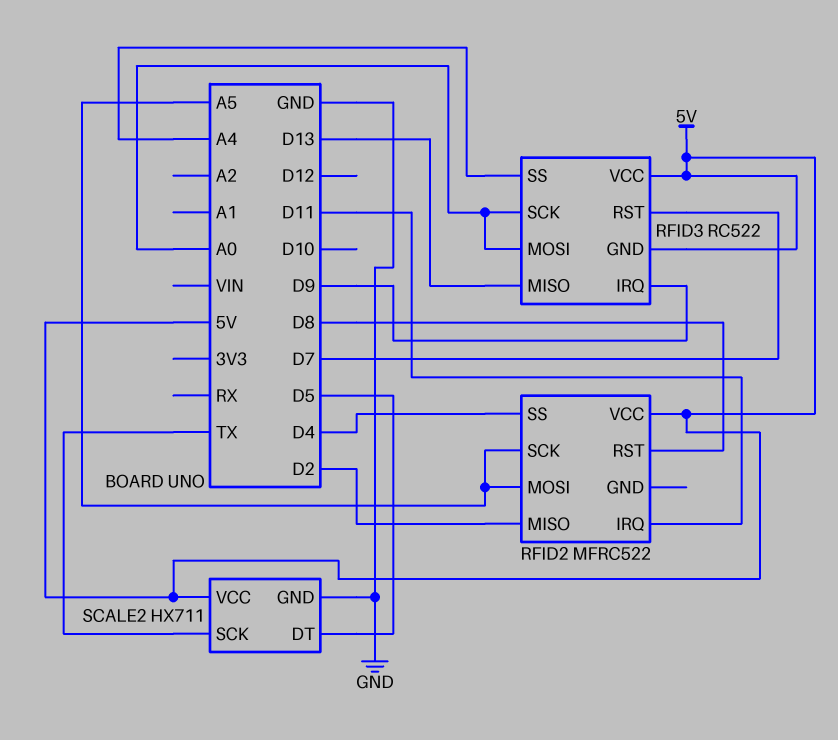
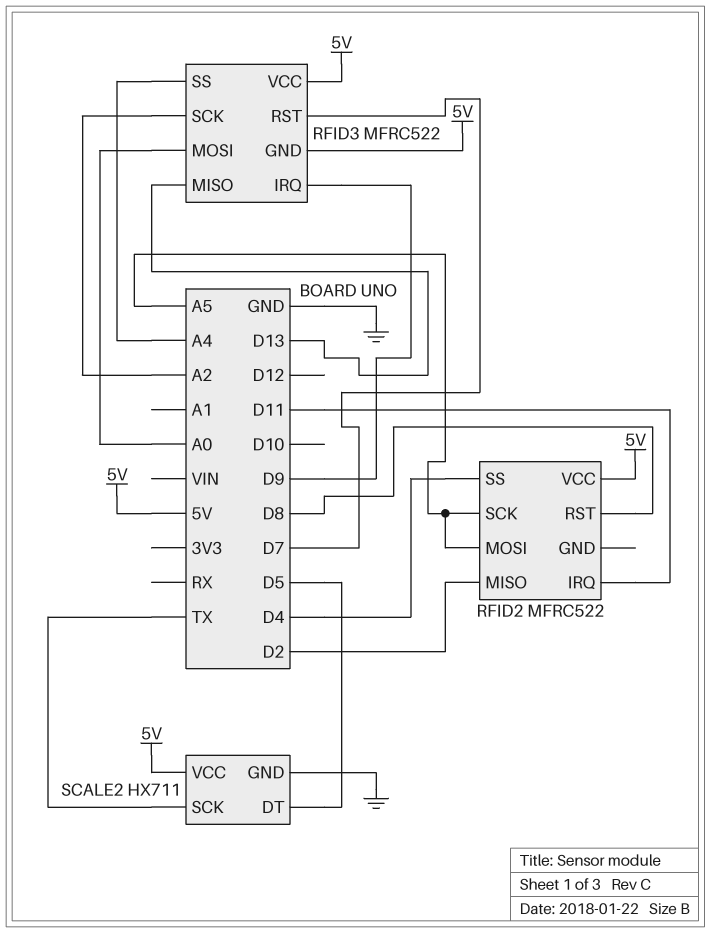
RFID3: RC522 -> MFRC522
RFID3 pin SCK: A0 -> A2

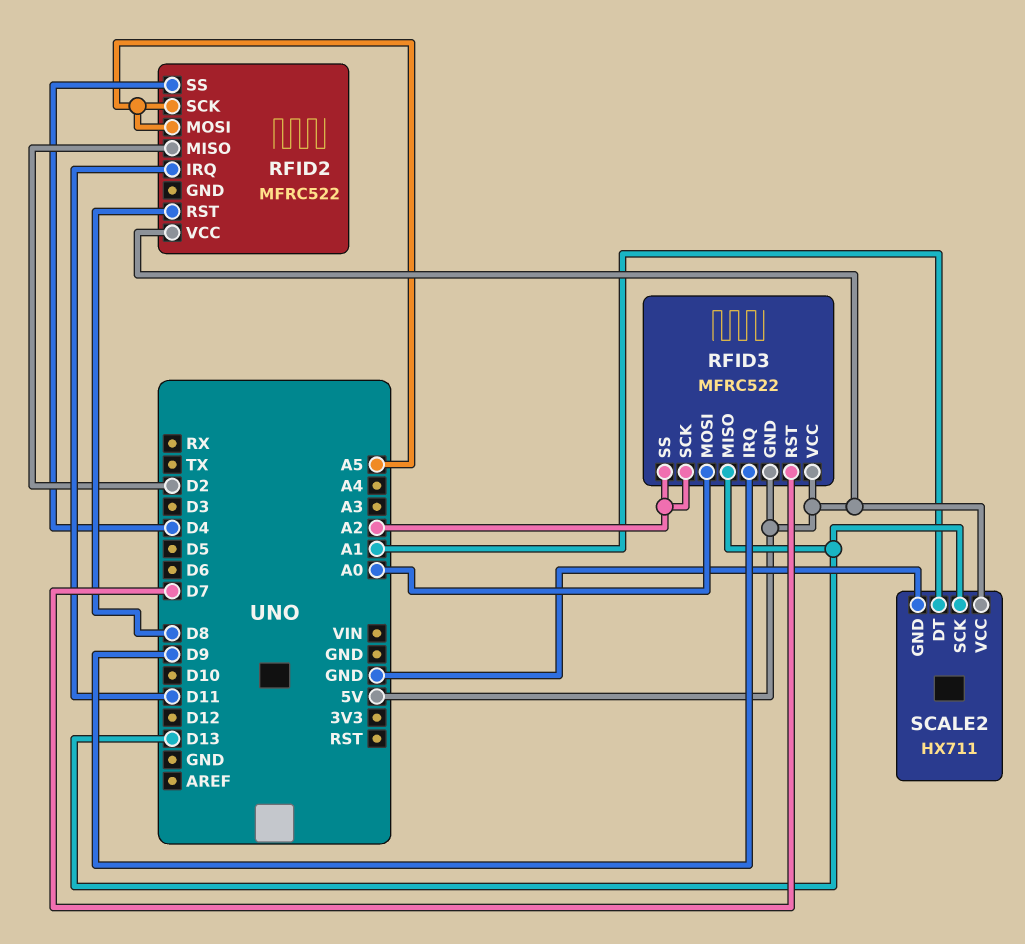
RFID3 pin SS: A4 -> A2
SCALE2 pin DT: D5 -> A1
SCALE2 pin SCK: TX -> D13

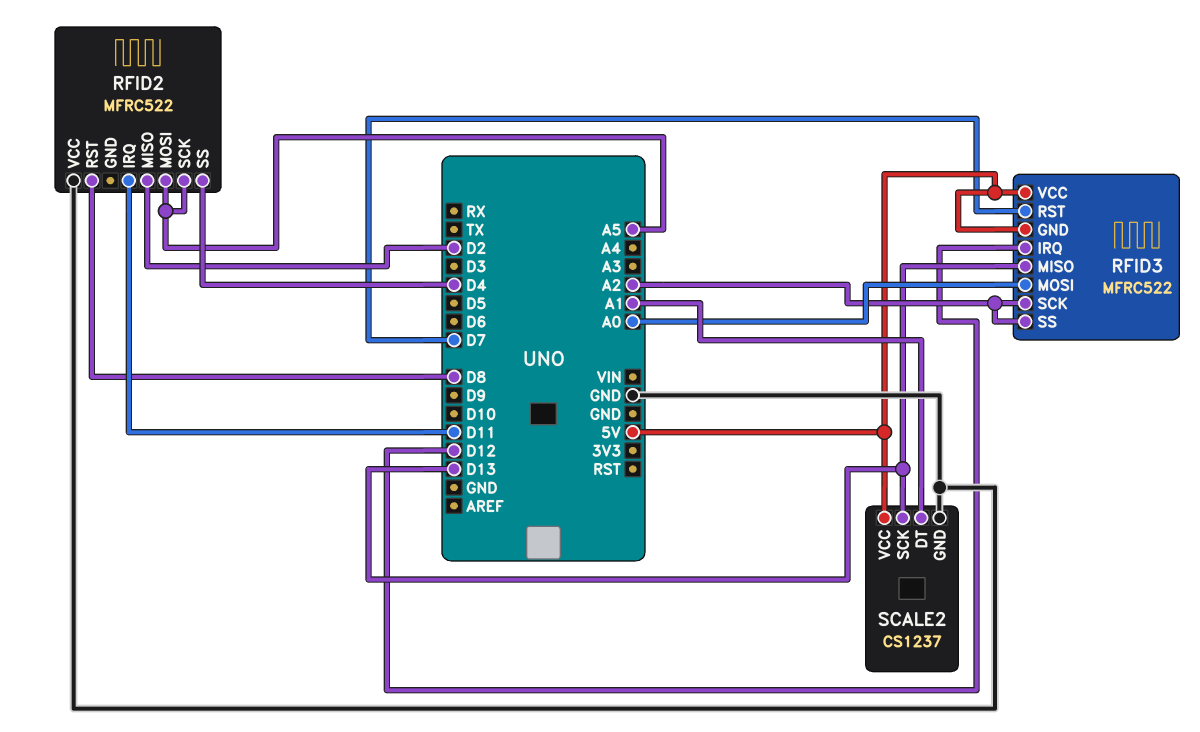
RFID2 pin VCC: 5V -> GND
RFID3 pin IRQ: D9 -> D12
SCALE2: HX711 -> CS1237

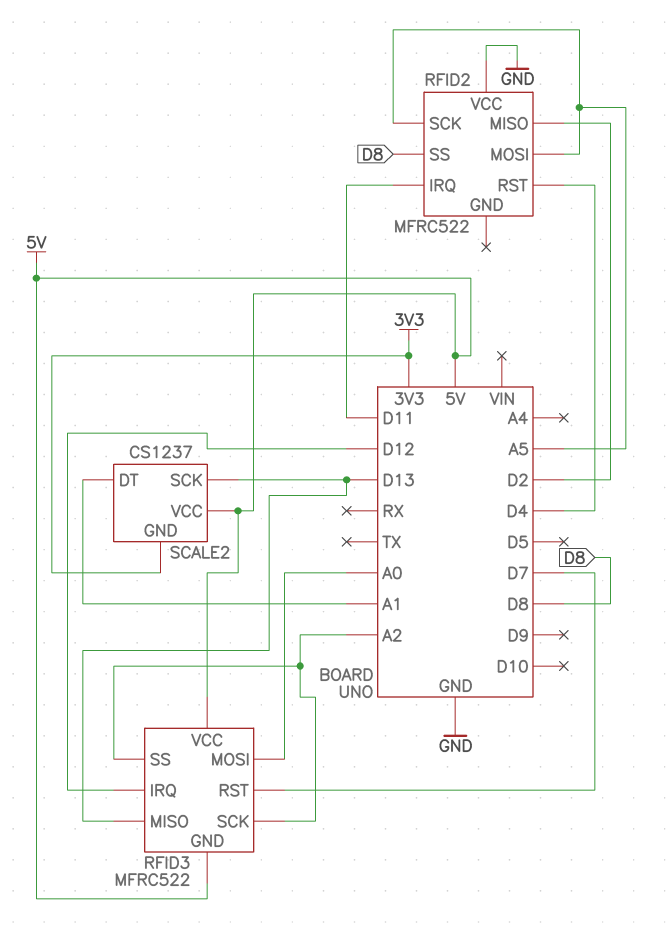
RFID2 pin RST: D8 -> D4
RFID2 pin SS: D4 -> D8
SCALE2 pin GND: GND -> 3V3

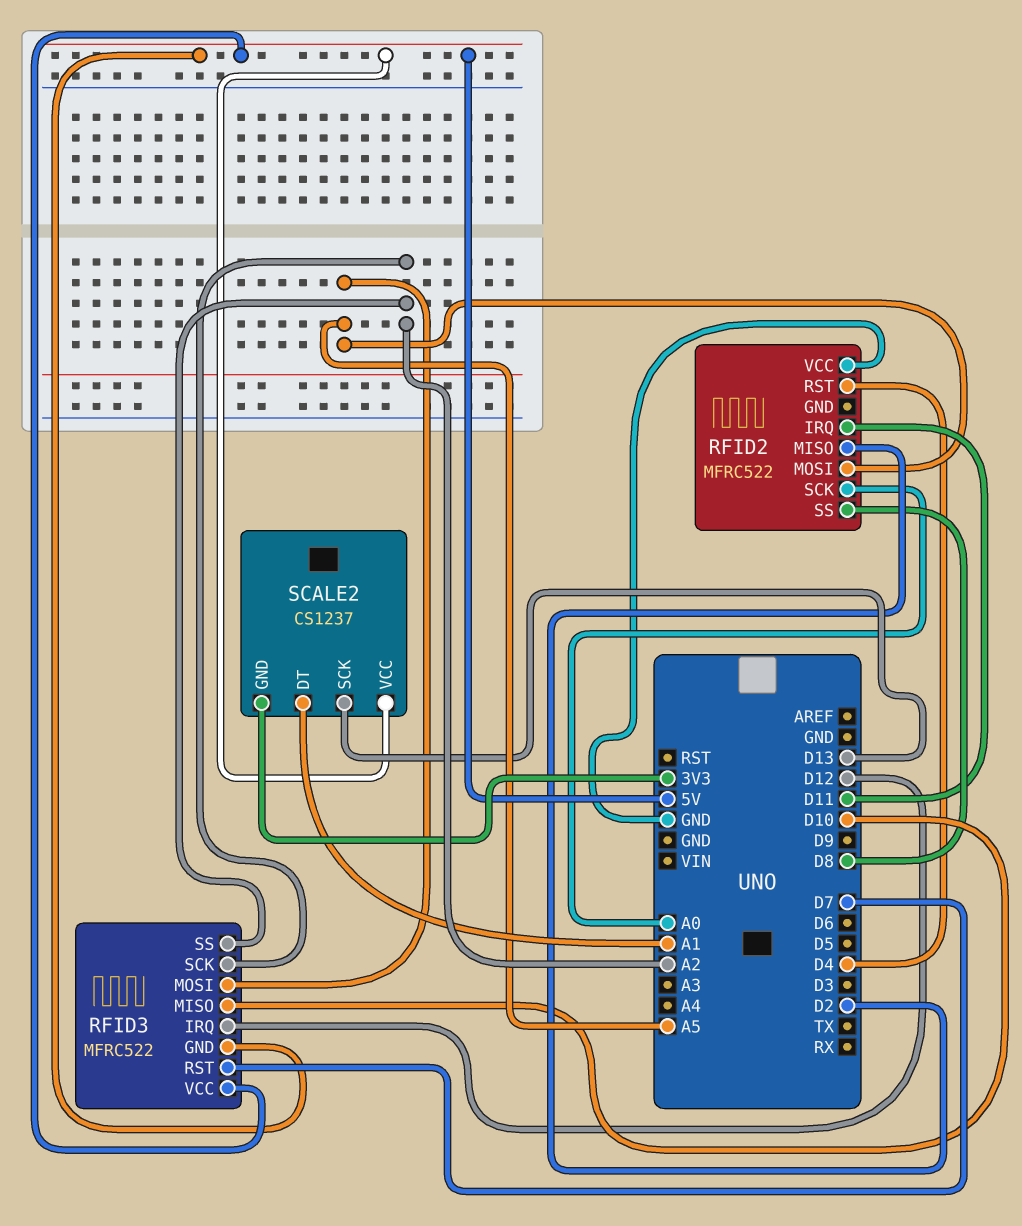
RFID2 pin SCK: A5 -> A0
RFID3 pin MISO: D13 -> D10
RFID3 pin MOSI: A0 -> A5

